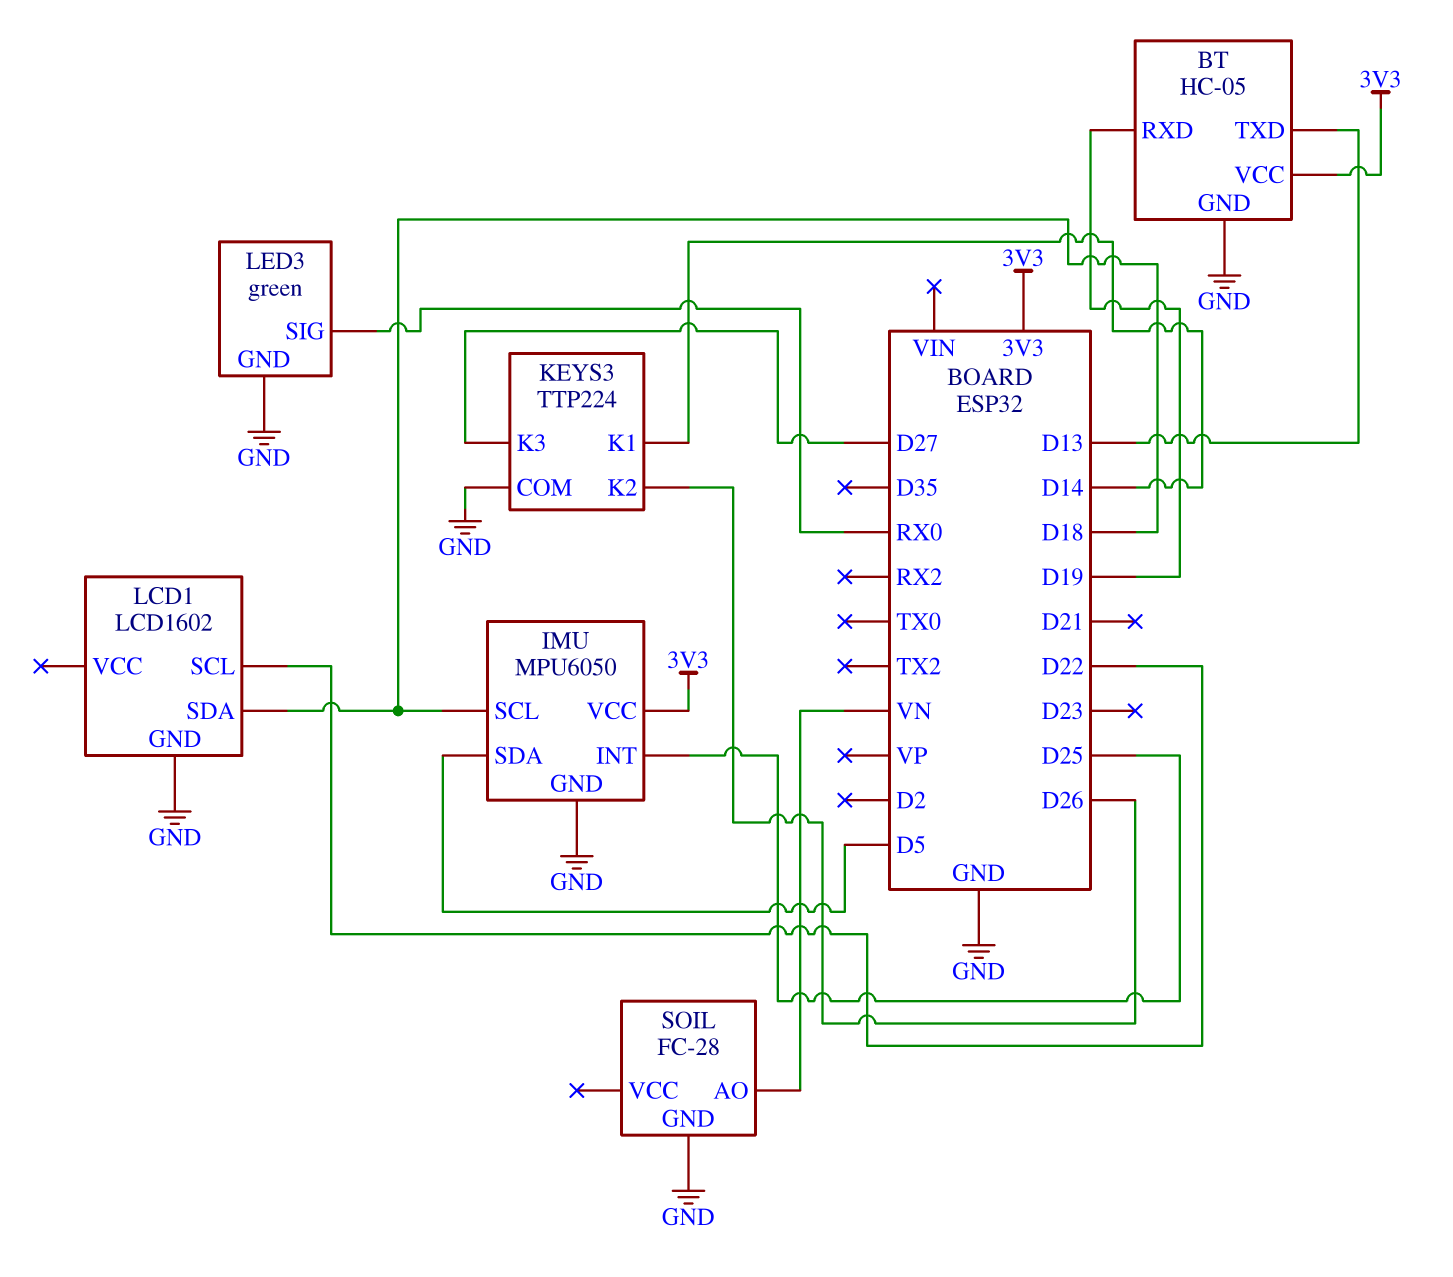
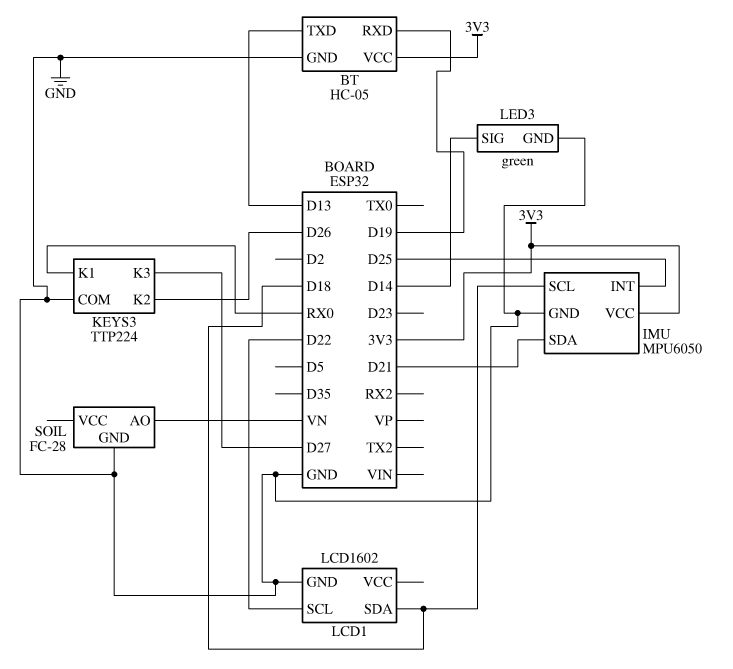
IMU pin SDA: D5 -> D21
KEYS3 pin K1: D14 -> RX0
LED3 pin SIG: RX0 -> D14

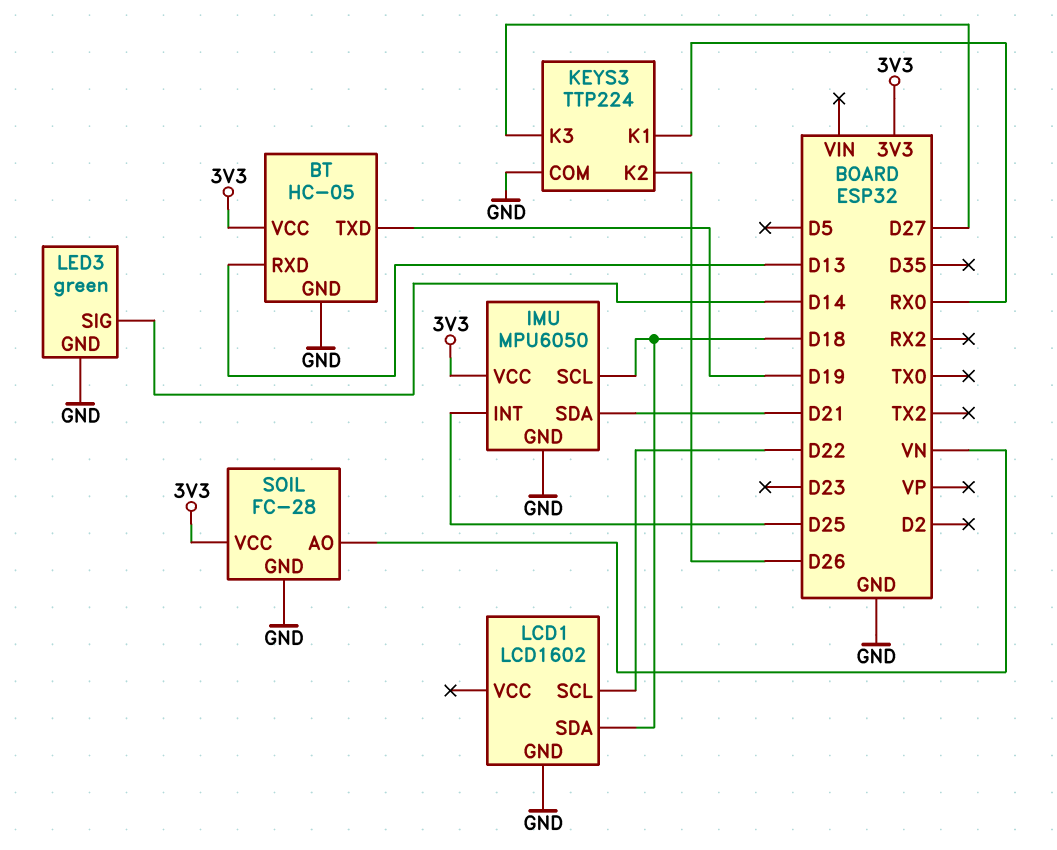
BT pin RXD: D19 -> D13
BT pin TXD: D13 -> D19
SOIL pin VCC: none -> 3V3

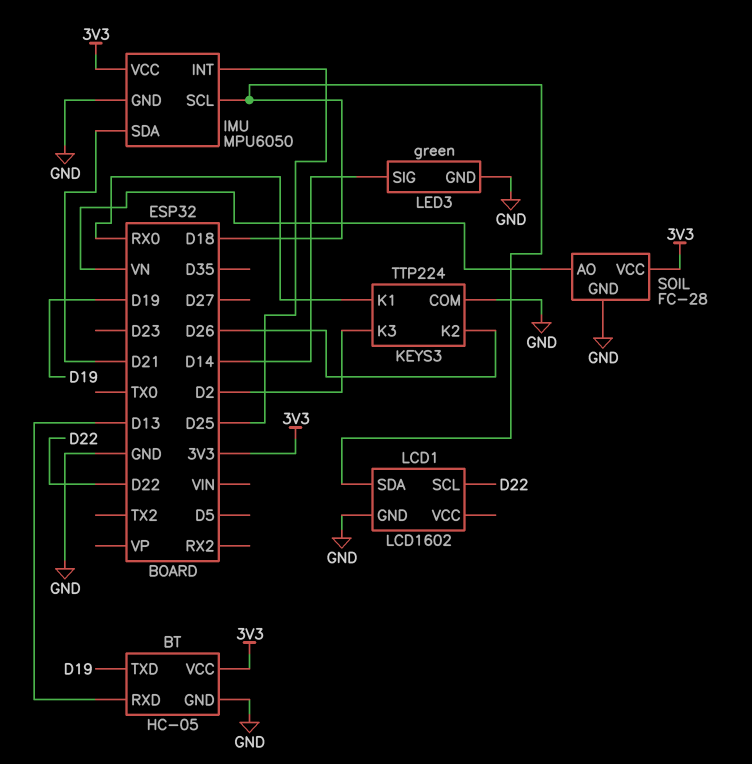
KEYS3 pin K3: D27 -> D2

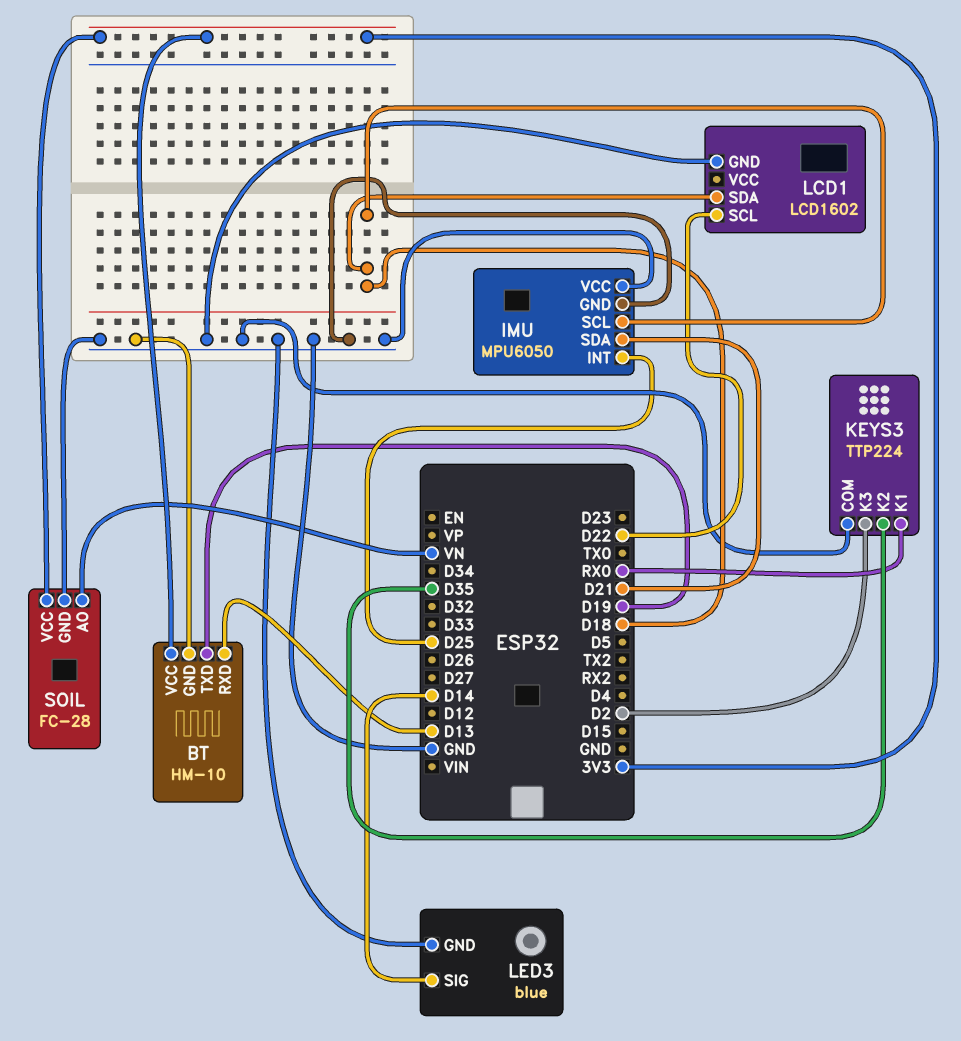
BT: HC-05 -> HM-10
IMU pin VCC: 3V3 -> GND
KEYS3 pin K2: D26 -> D35
LED3: green -> blue

